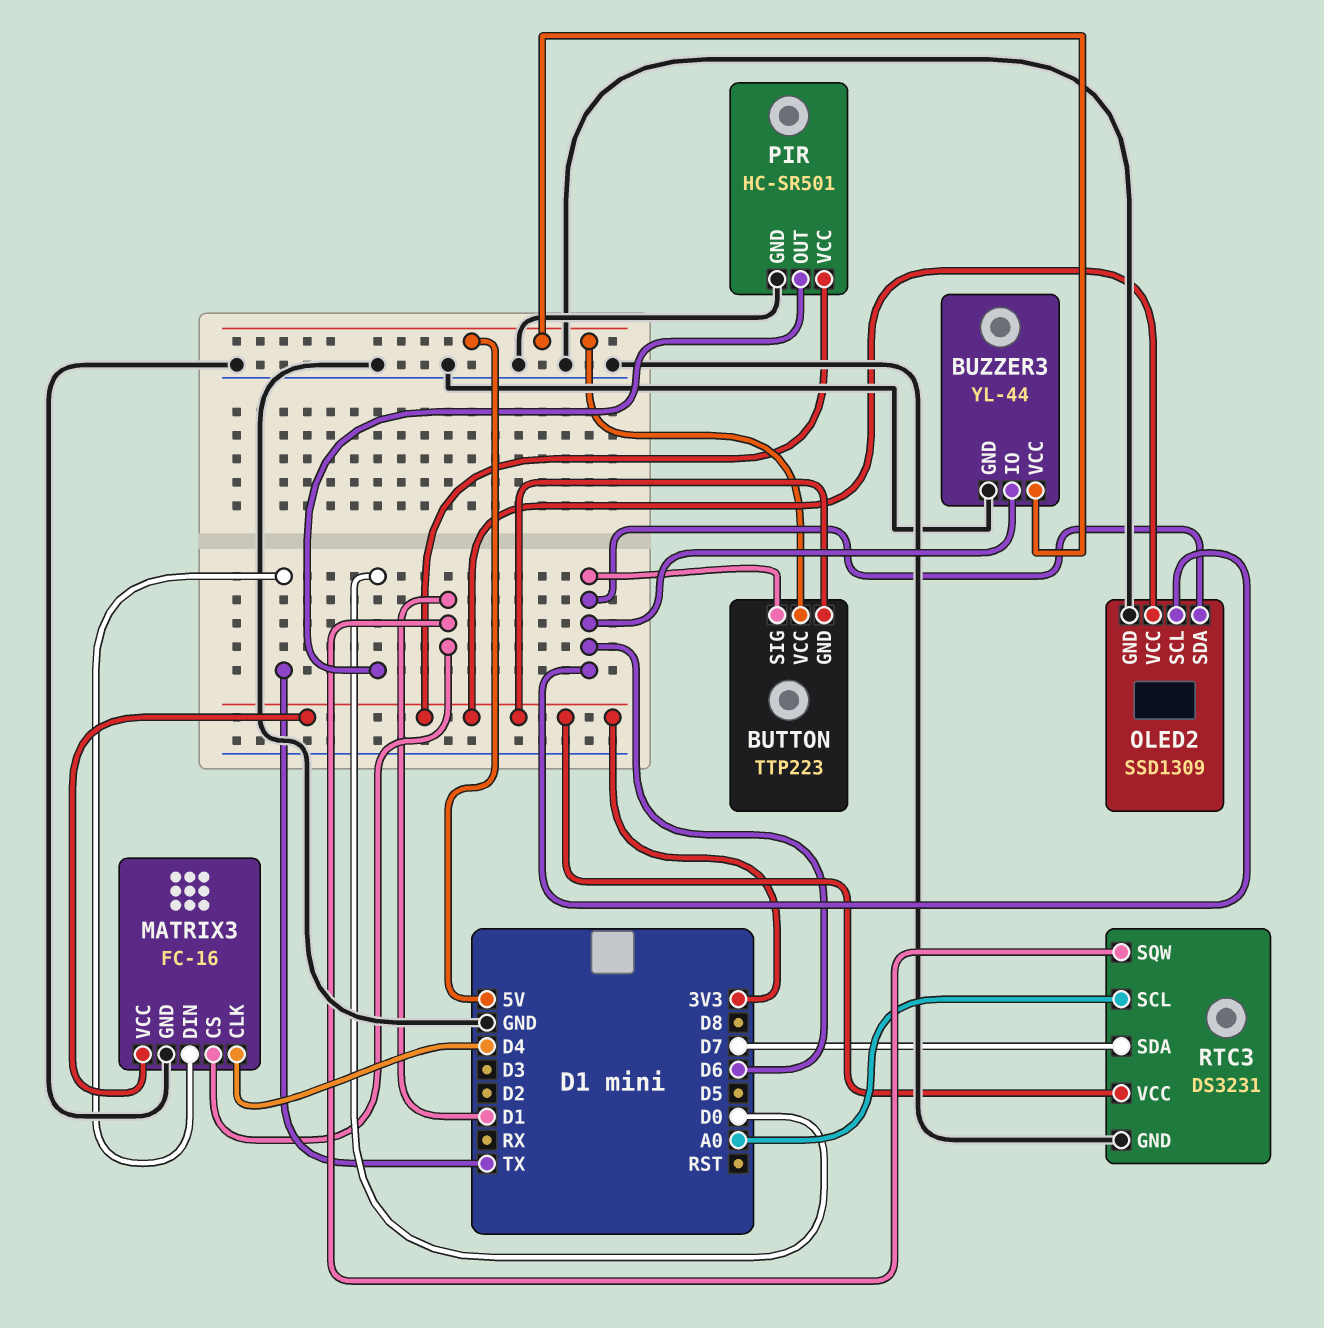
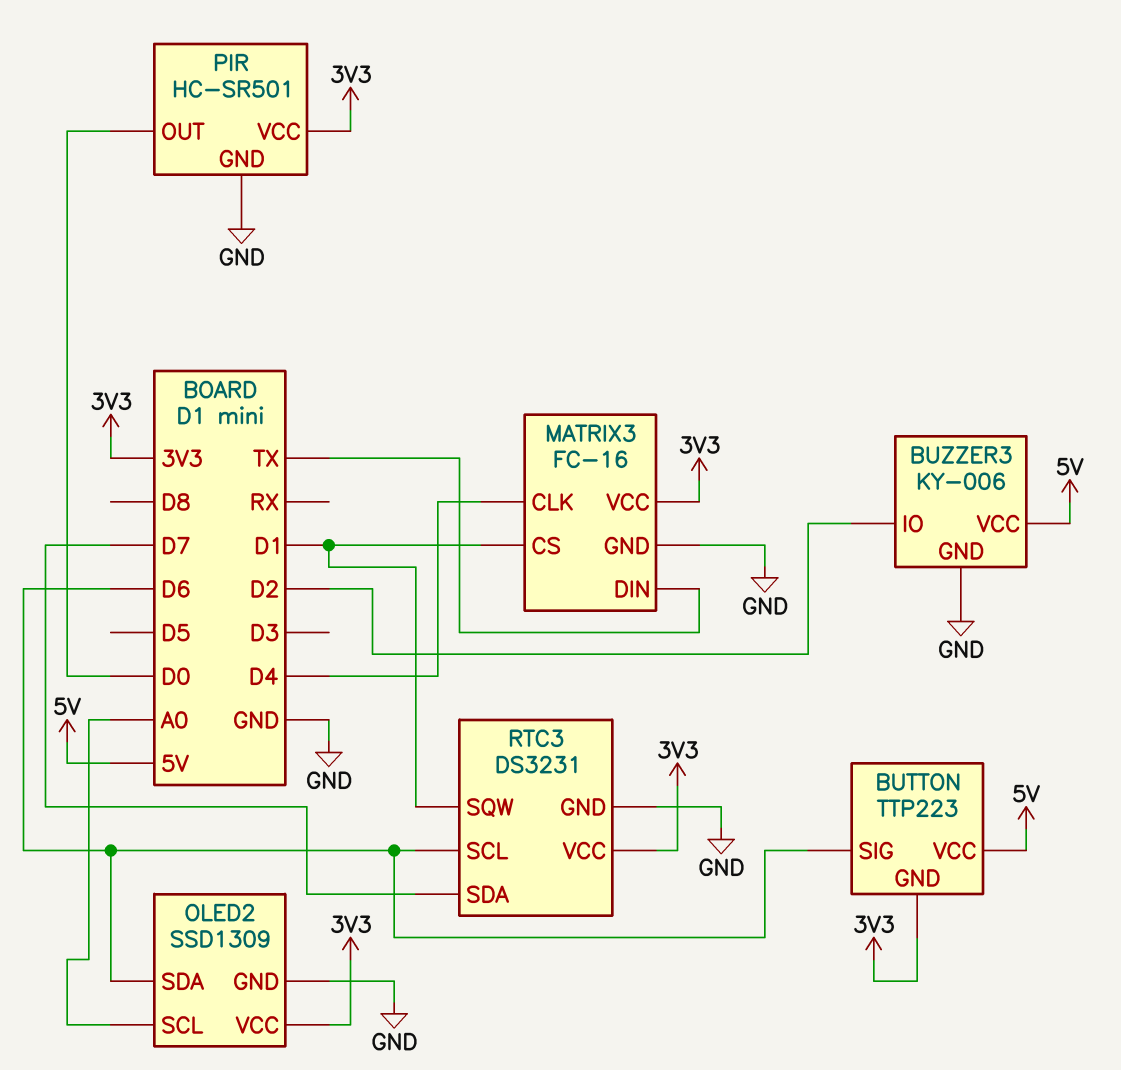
BUZZER3: YL-44 -> KY-006
BUZZER3 pin IO: D6 -> D2
OLED2 pin SCL: D6 -> A0
RTC3 pin SCL: A0 -> D6

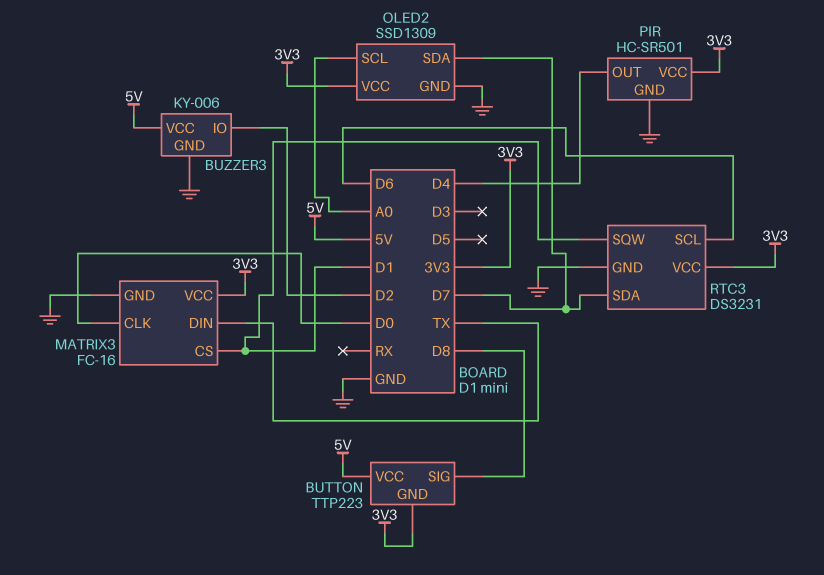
BUTTON pin SIG: D6 -> D8
MATRIX3 pin CLK: D4 -> D0
OLED2 pin SDA: D6 -> D7
PIR pin OUT: D0 -> D4

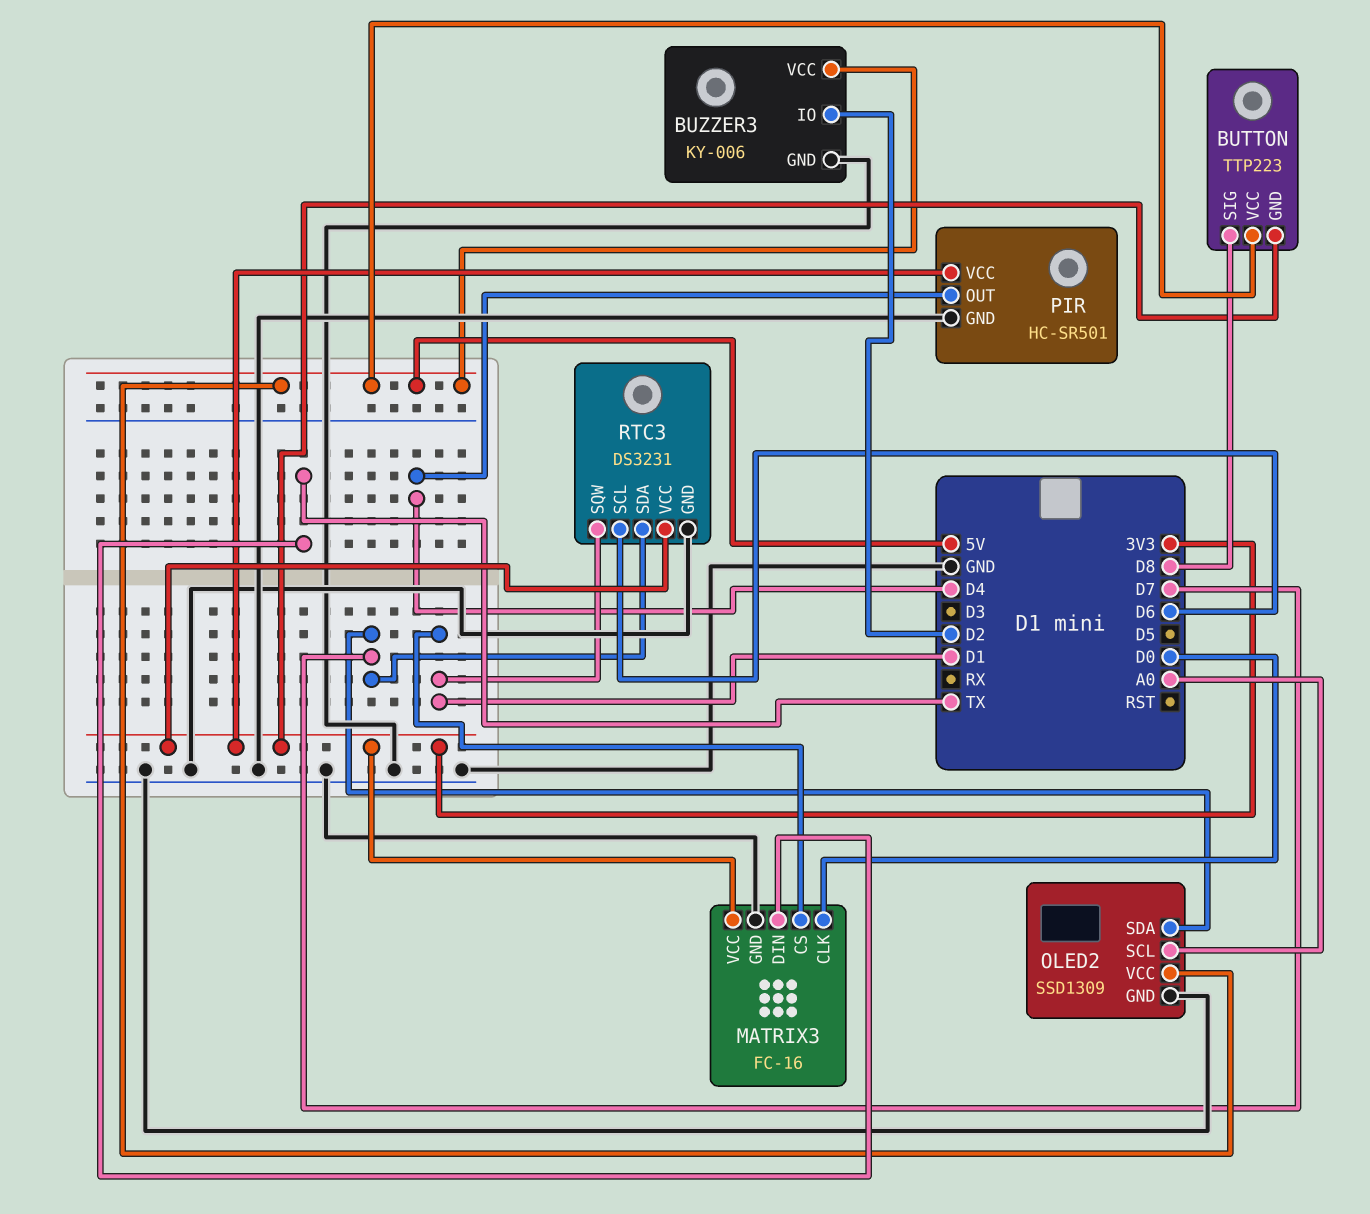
OLED2 pin VCC: 3V3 -> 5V

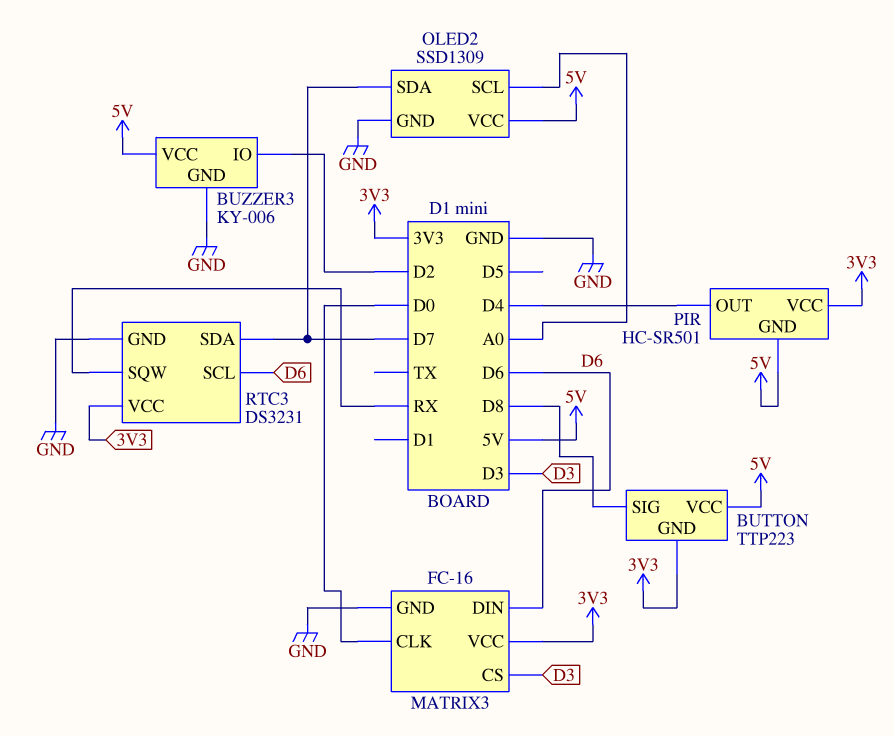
MATRIX3 pin CS: D1 -> D3
MATRIX3 pin DIN: TX -> D6
PIR pin GND: GND -> 5V
RTC3 pin SQW: D1 -> RX

